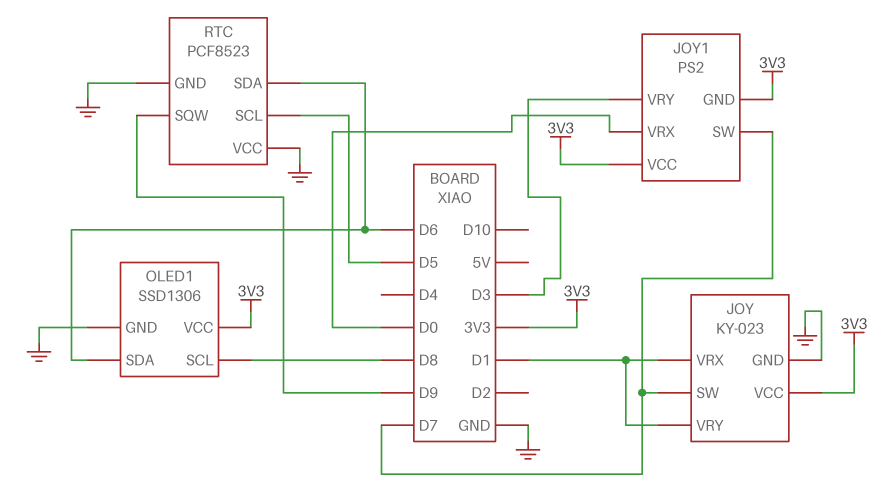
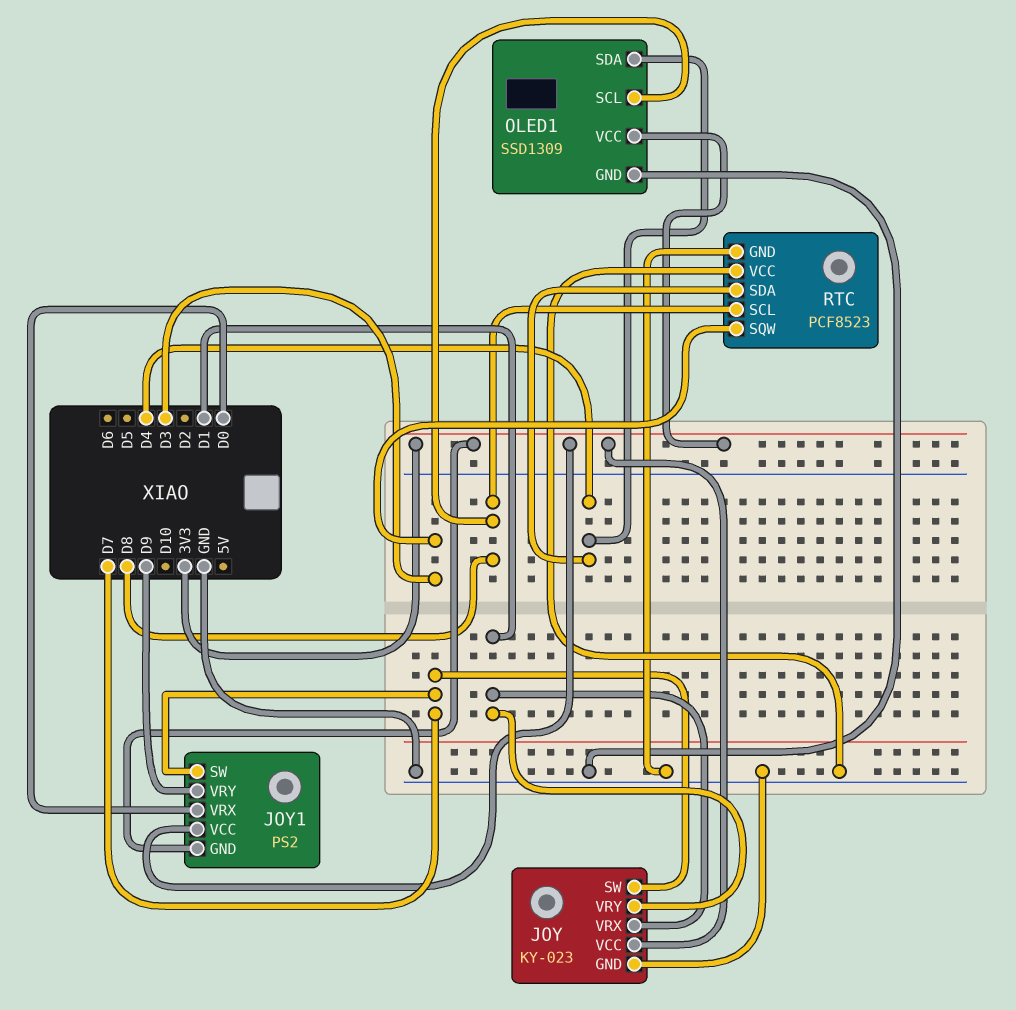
JOY1 pin VRY: D3 -> D9
OLED1: SSD1306 -> SSD1309
OLED1 pin SDA: D6 -> D4
RTC pin SCL: D5 -> D8
RTC pin SDA: D6 -> D4
RTC pin SQW: D9 -> D3

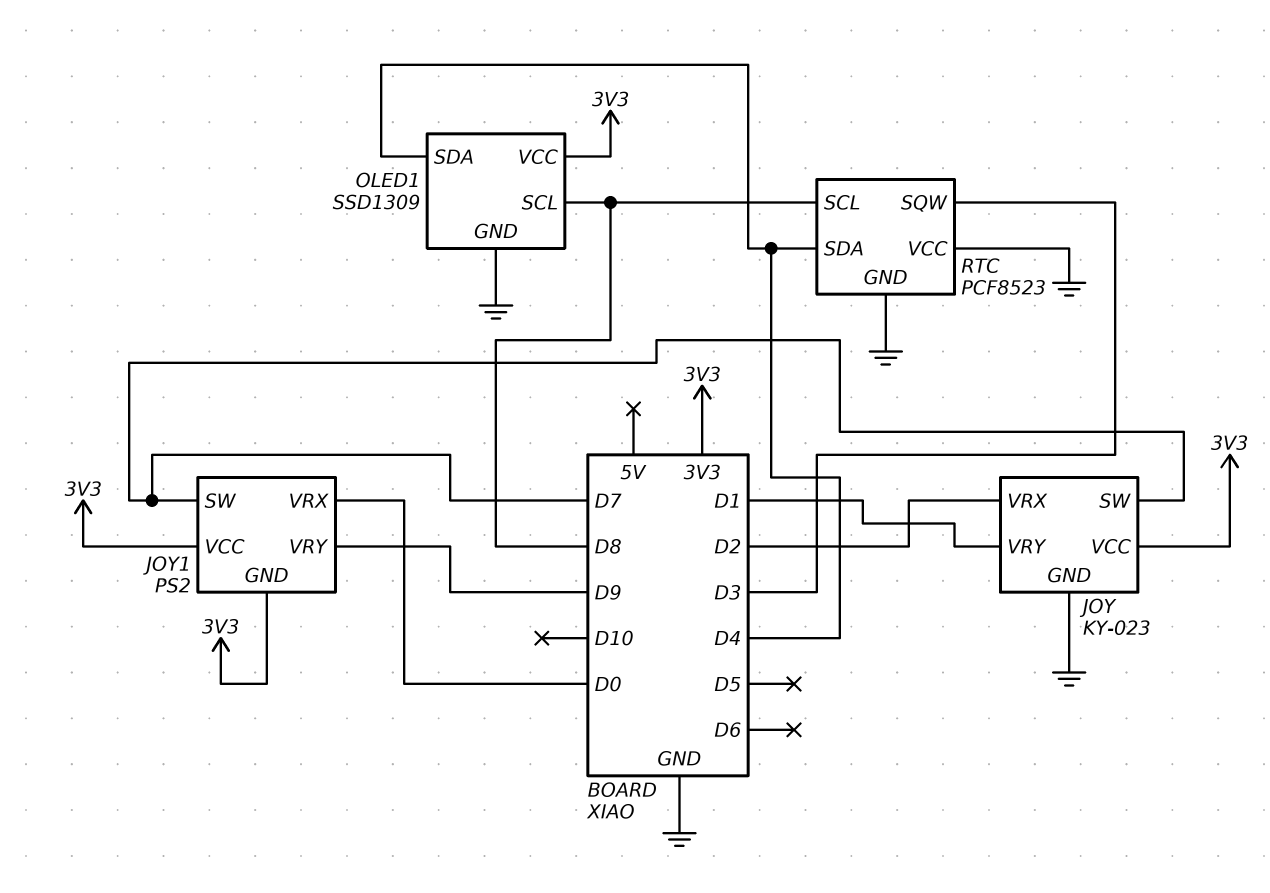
JOY pin VRX: D1 -> D2

